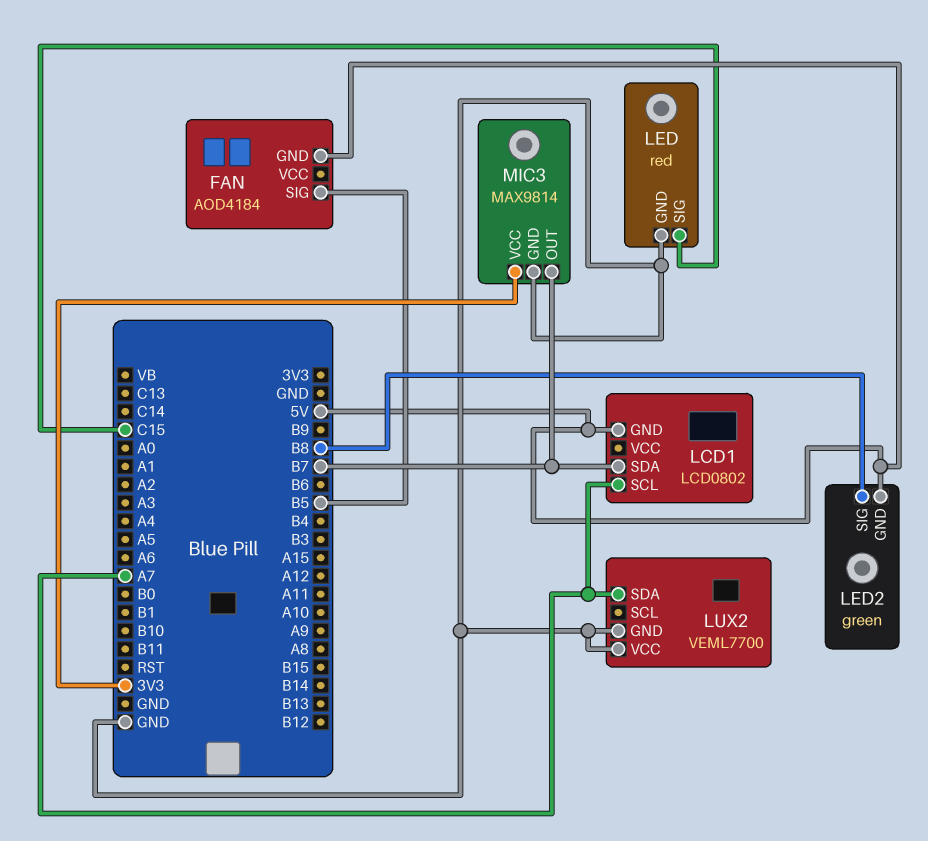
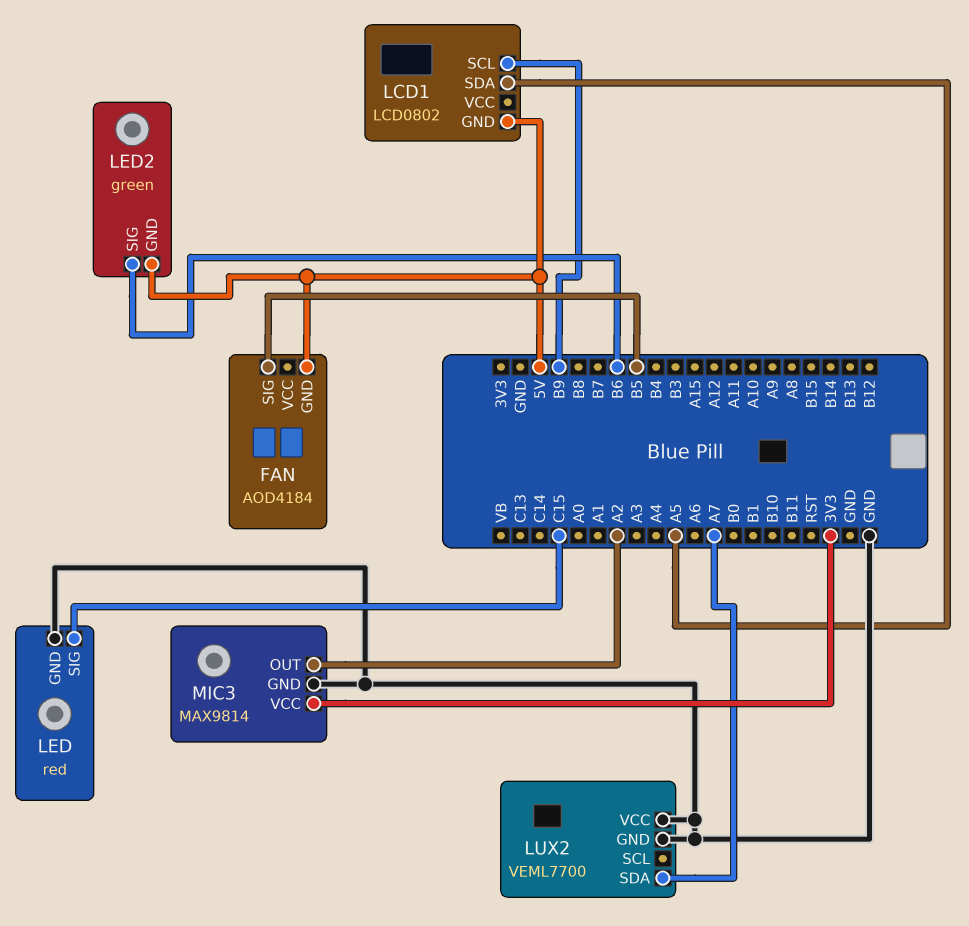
LCD1 pin SCL: A7 -> B9
LCD1 pin SDA: B7 -> A5
LED2 pin SIG: B8 -> B6
MIC3 pin OUT: B7 -> A2

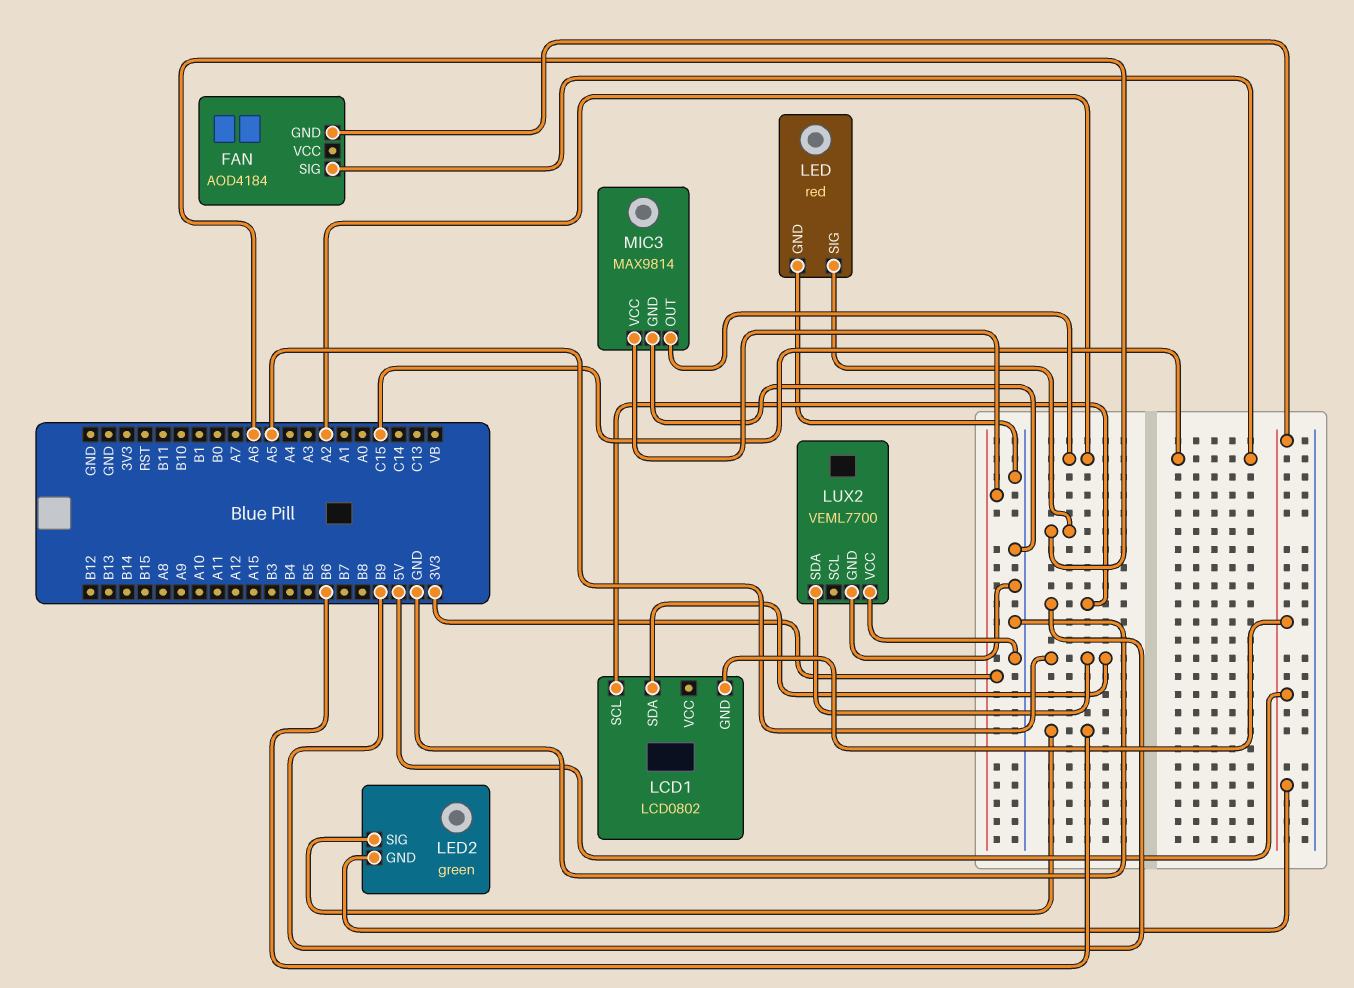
FAN pin SIG: B5 -> C15
LED pin SIG: C15 -> A6
LUX2 pin SDA: A7 -> A5

